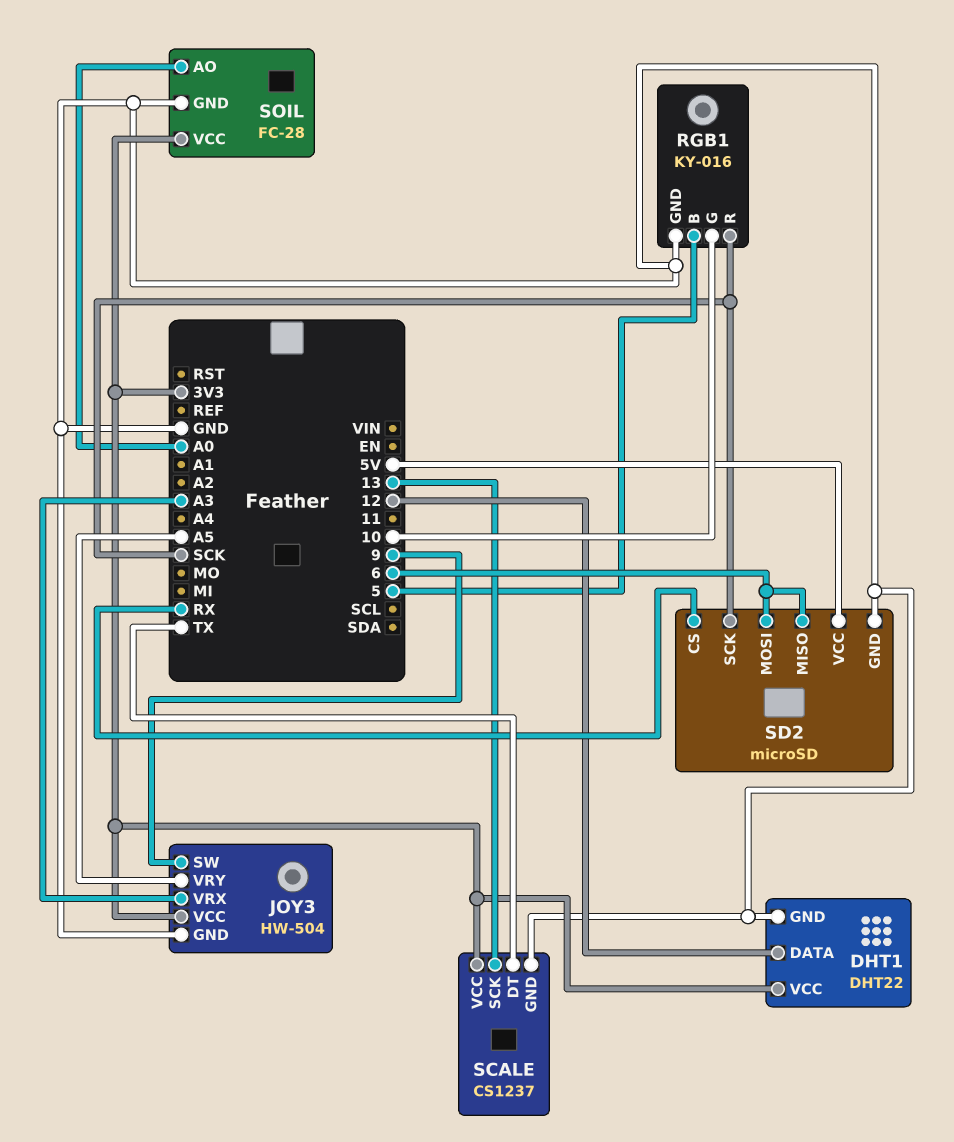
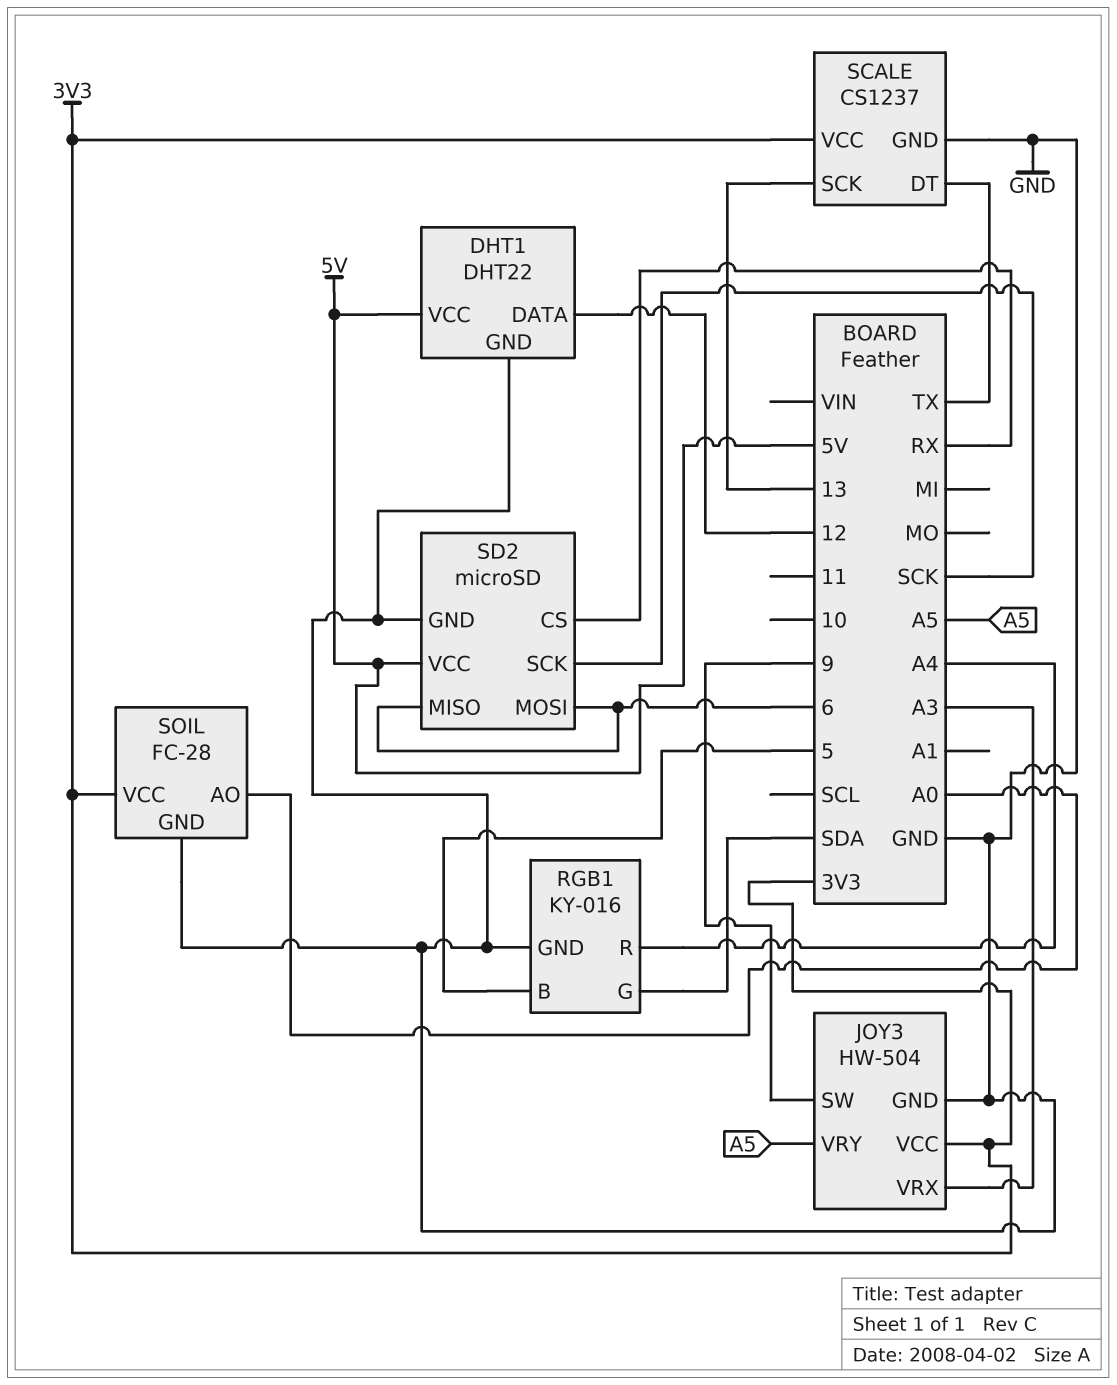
DHT1 pin VCC: 3V3 -> 5V
RGB1 pin G: 10 -> SDA
RGB1 pin R: SCK -> A4

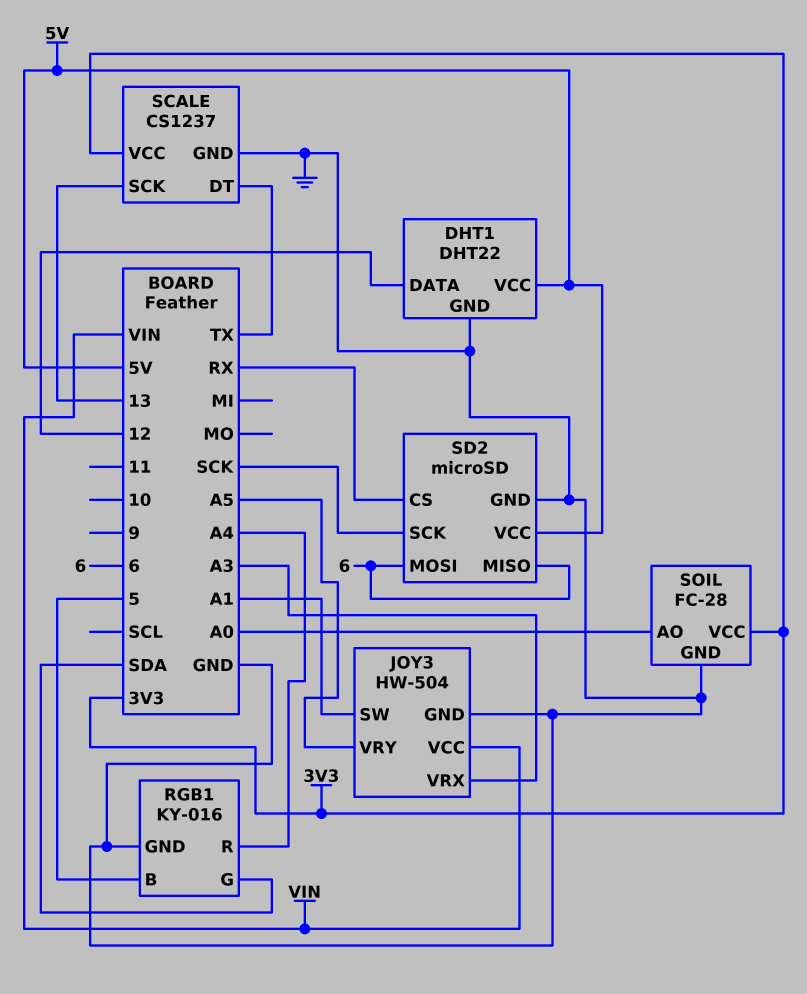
JOY3 pin SW: 9 -> A1
JOY3 pin VCC: 3V3 -> VIN

